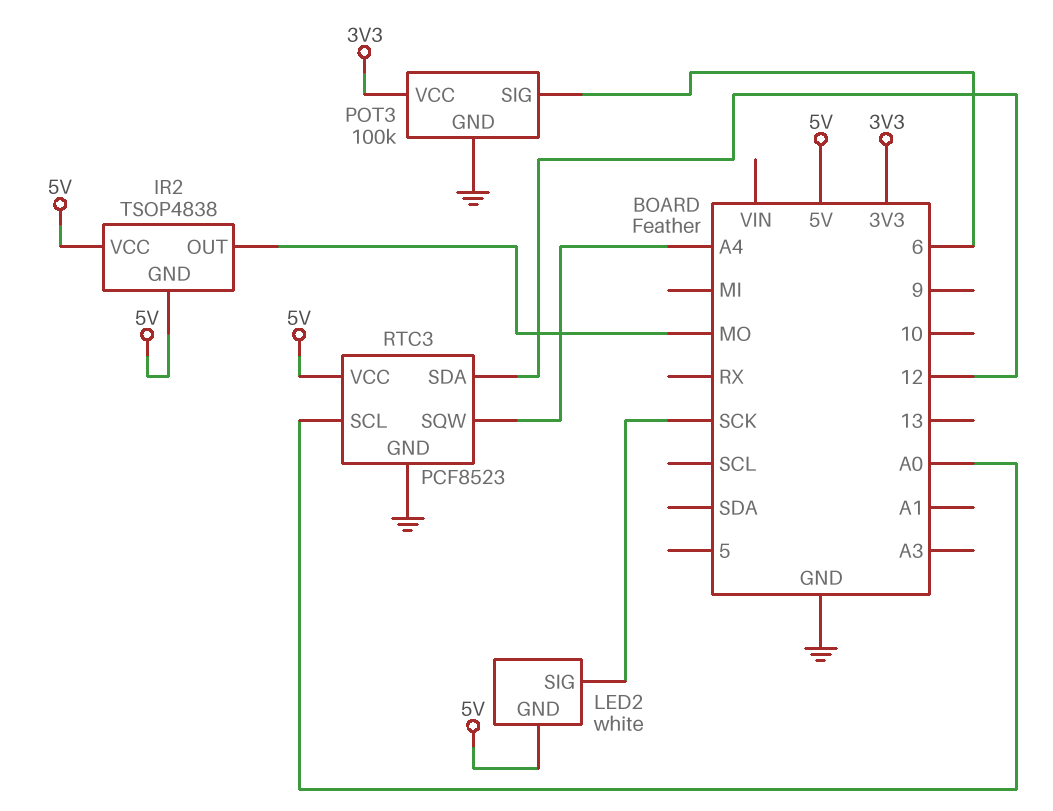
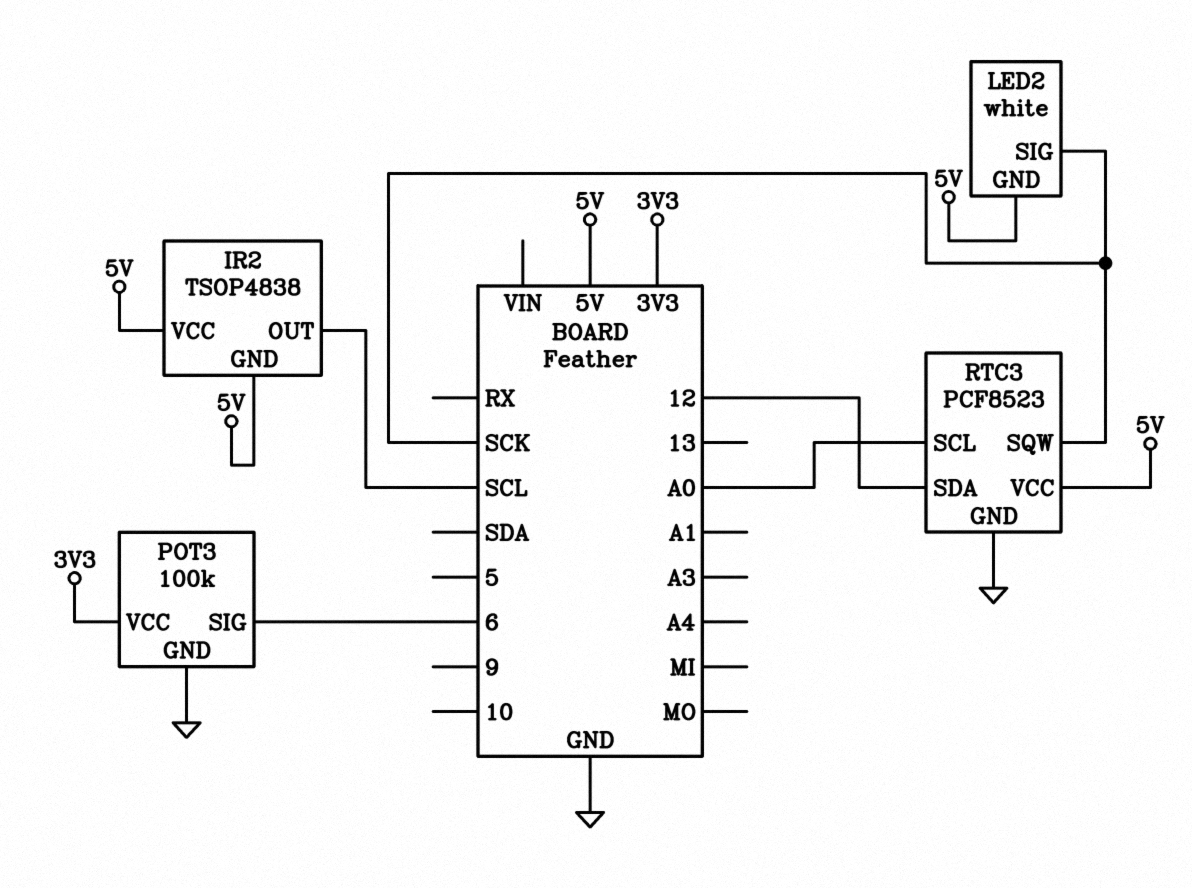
IR2 pin OUT: MO -> SCL
RTC3 pin SQW: A4 -> SCK

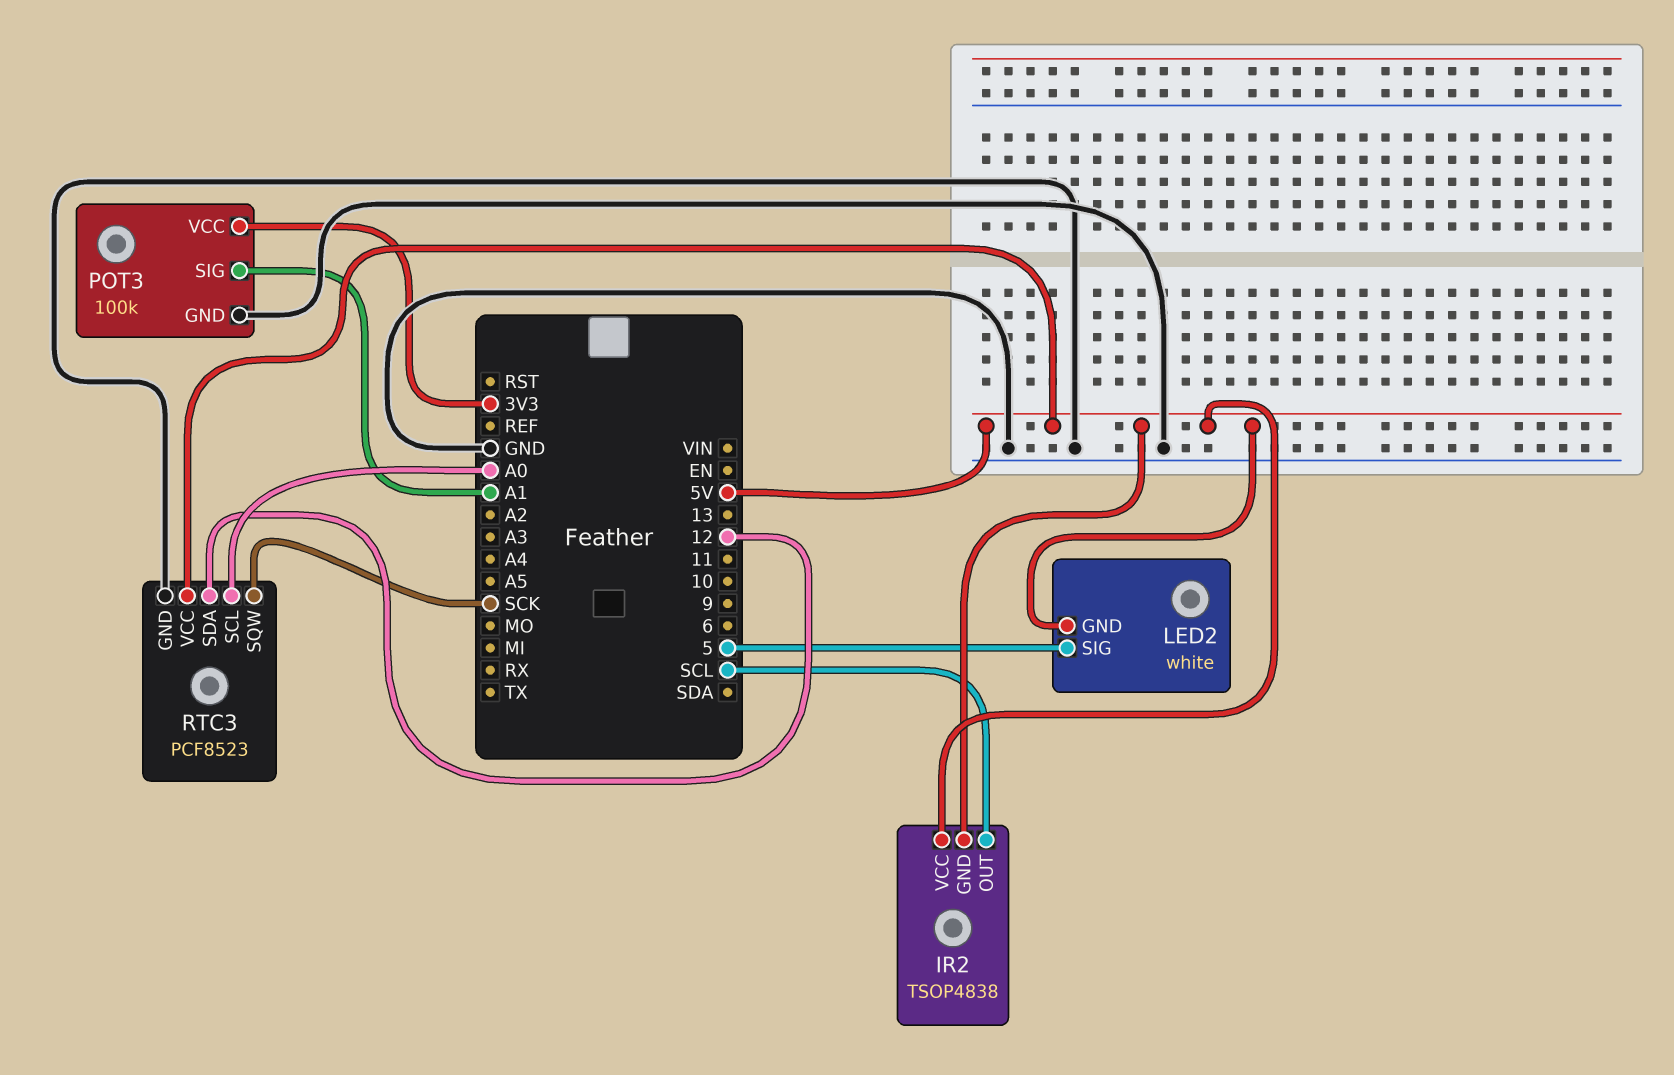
LED2 pin SIG: SCK -> 5
POT3 pin SIG: 6 -> A1

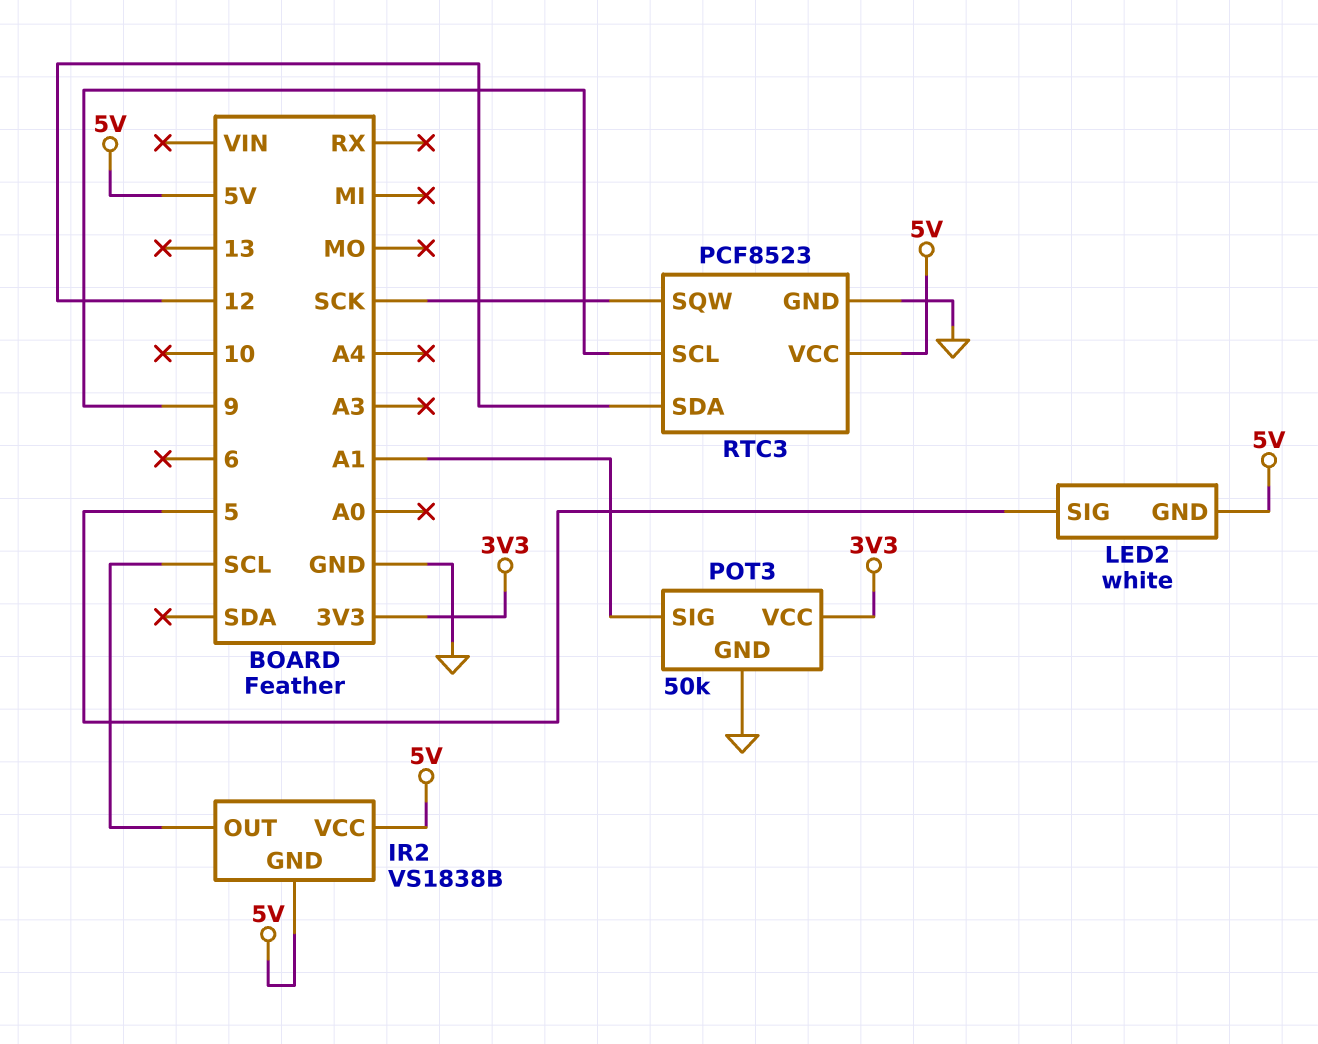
IR2: TSOP4838 -> VS1838B
POT3: 100k -> 50k
RTC3 pin SCL: A0 -> 9

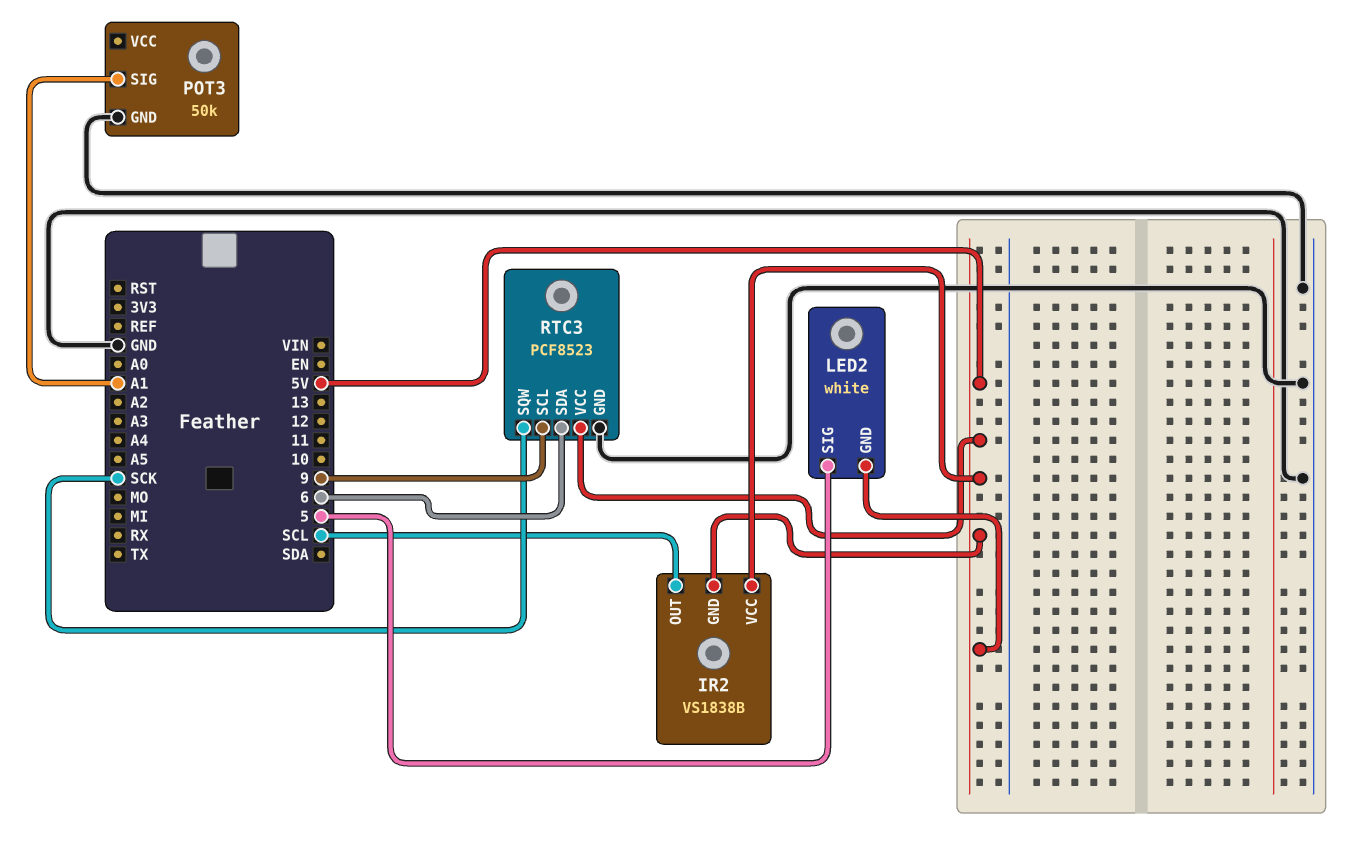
POT3 pin VCC: 3V3 -> none
RTC3 pin SDA: 12 -> 6

